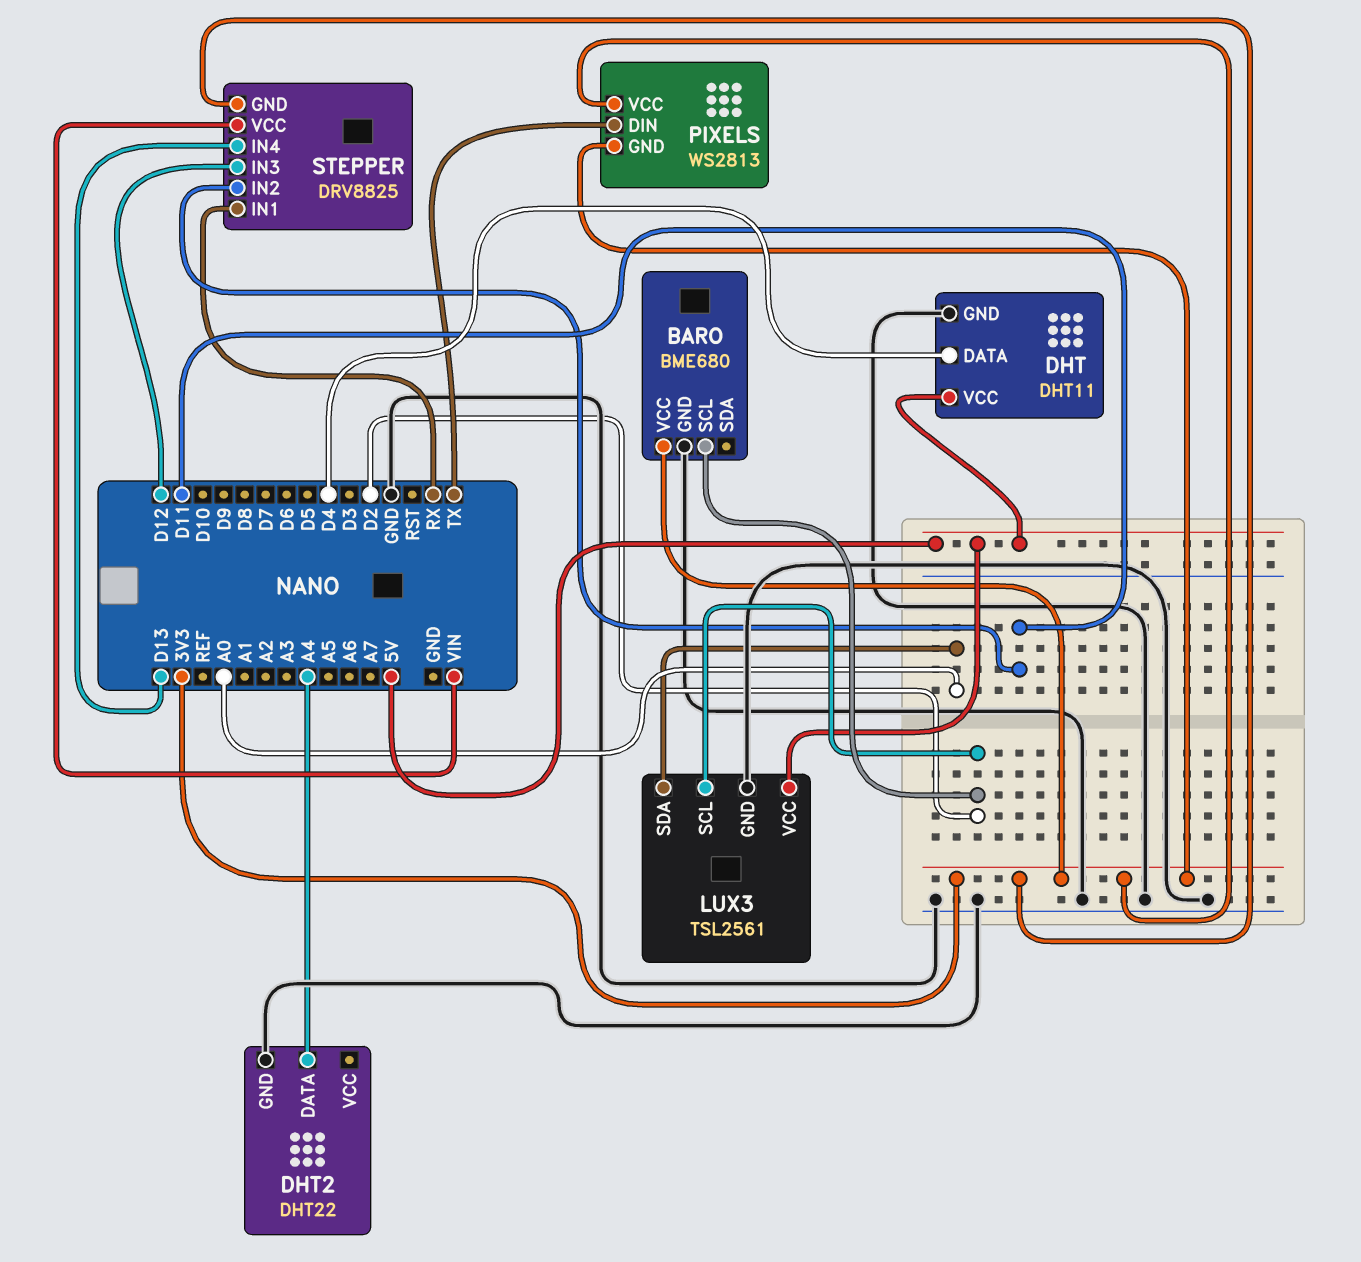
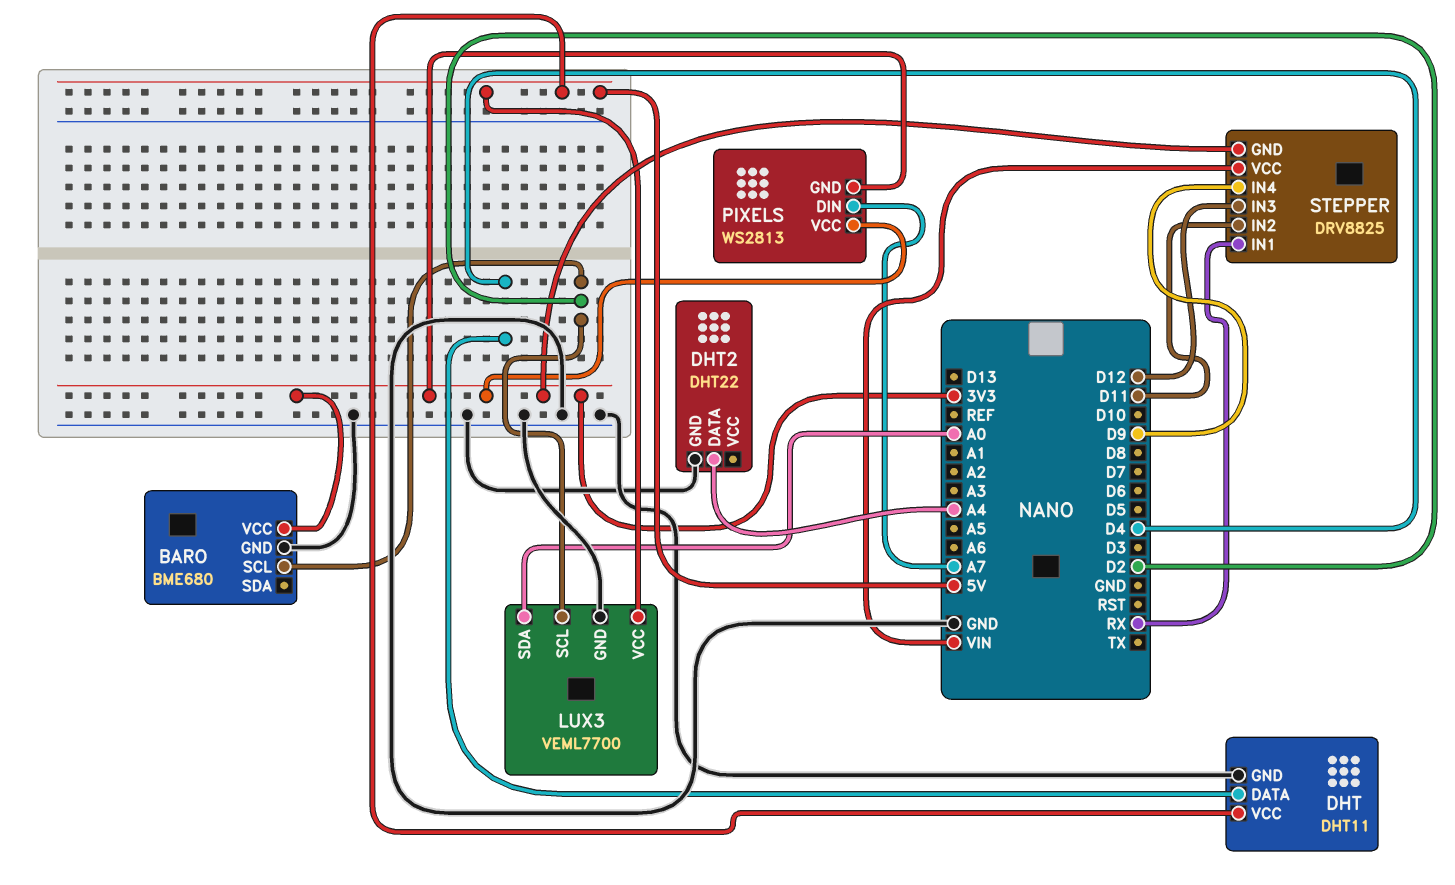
LUX3: TSL2561 -> VEML7700
PIXELS pin DIN: TX -> A7
STEPPER pin IN4: D13 -> D9

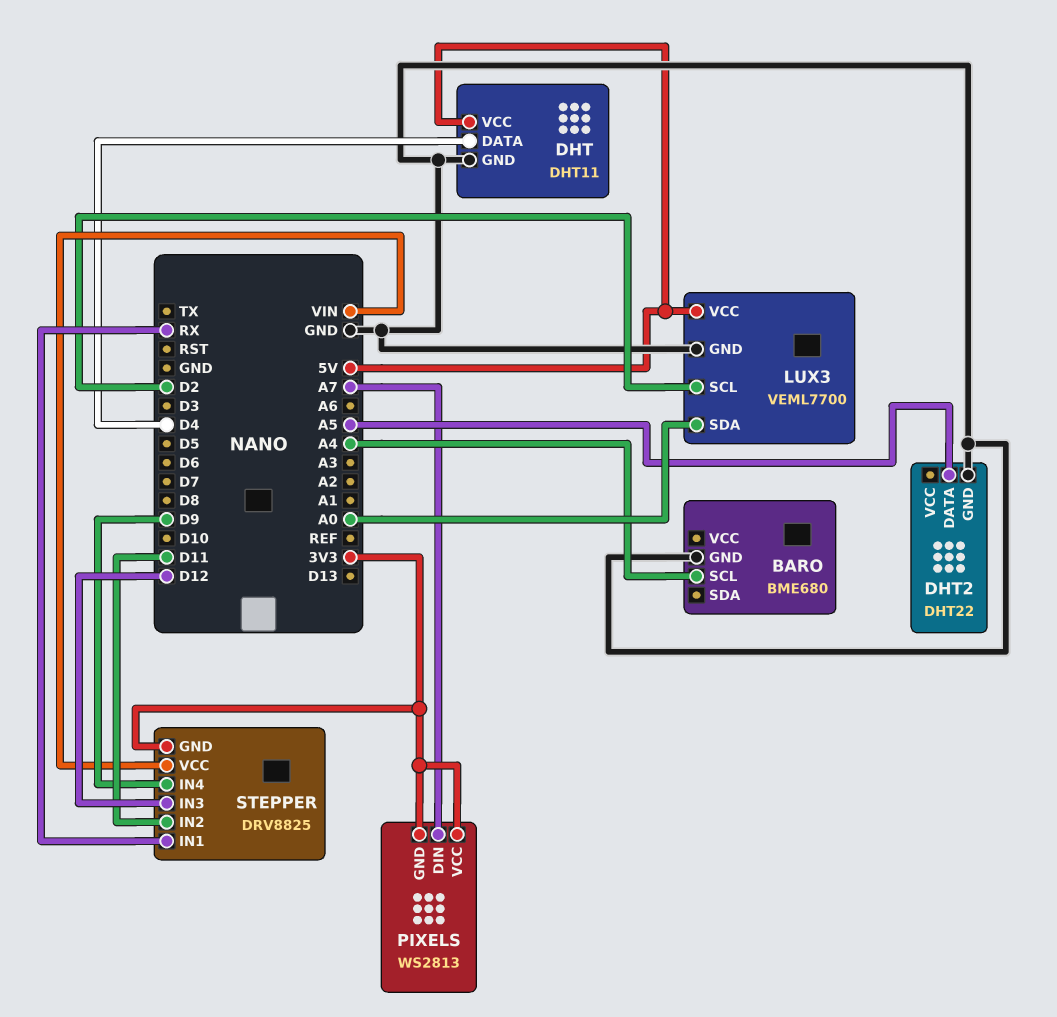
BARO pin SCL: D2 -> A4
BARO pin VCC: 3V3 -> none
DHT2 pin DATA: A4 -> A5

